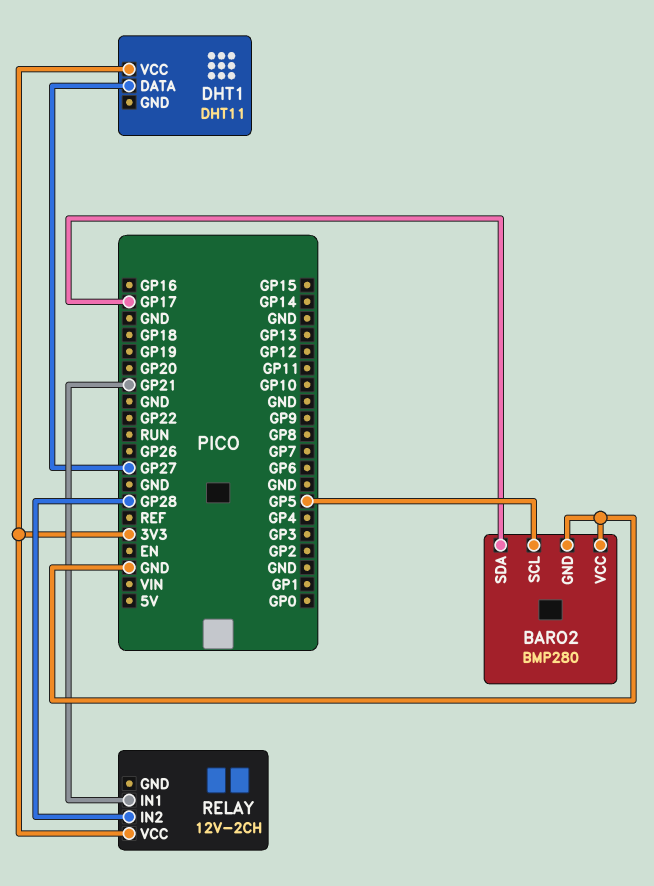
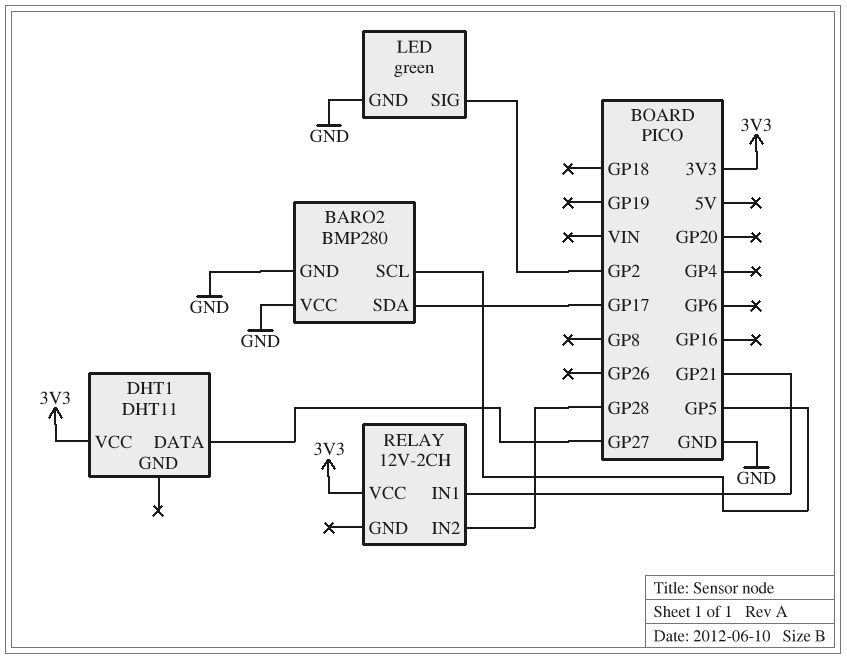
LED: none -> green
LED pin GND: none -> GND
LED pin SIG: none -> GP2

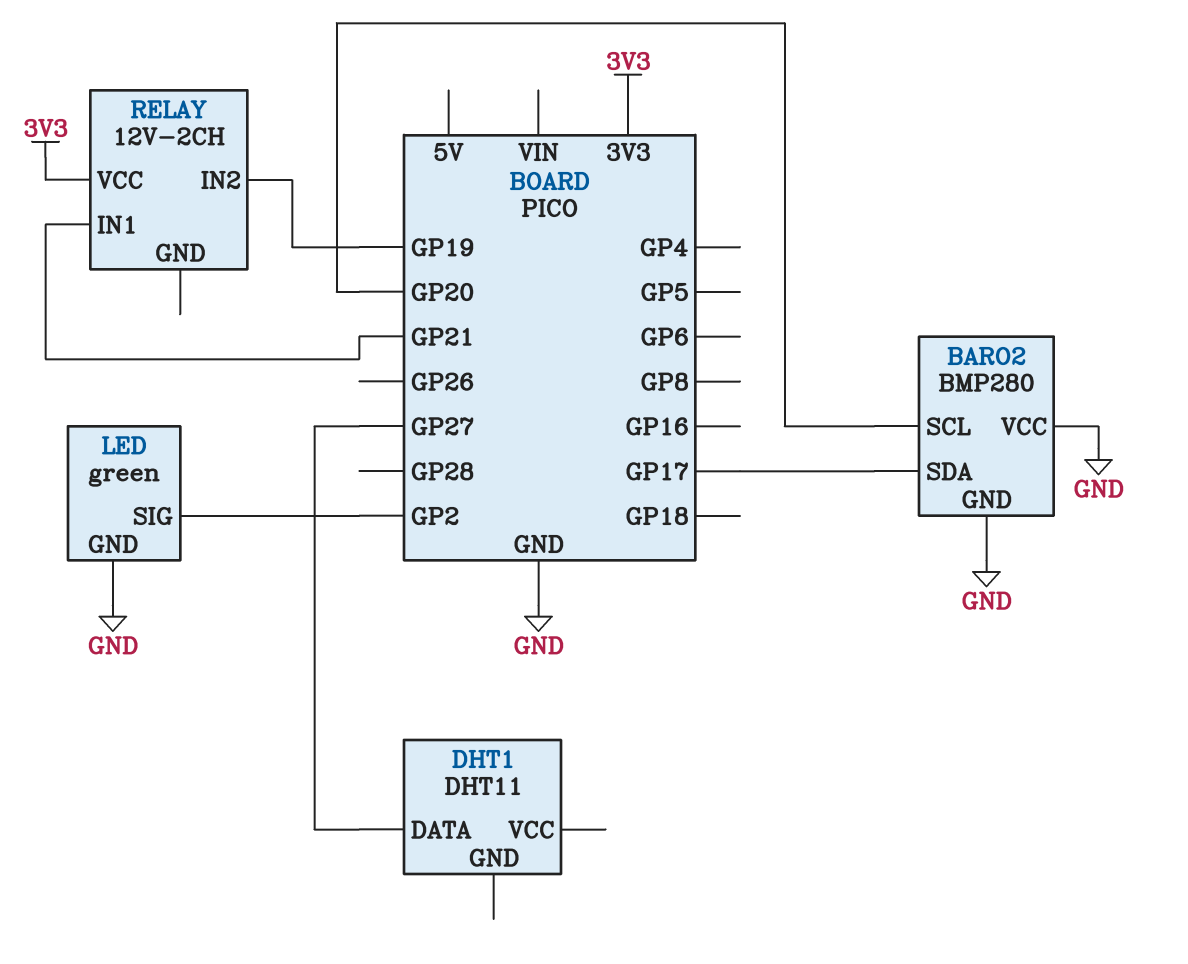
BARO2 pin SCL: GP5 -> GP20
DHT1 pin VCC: 3V3 -> none
RELAY pin IN2: GP28 -> GP19

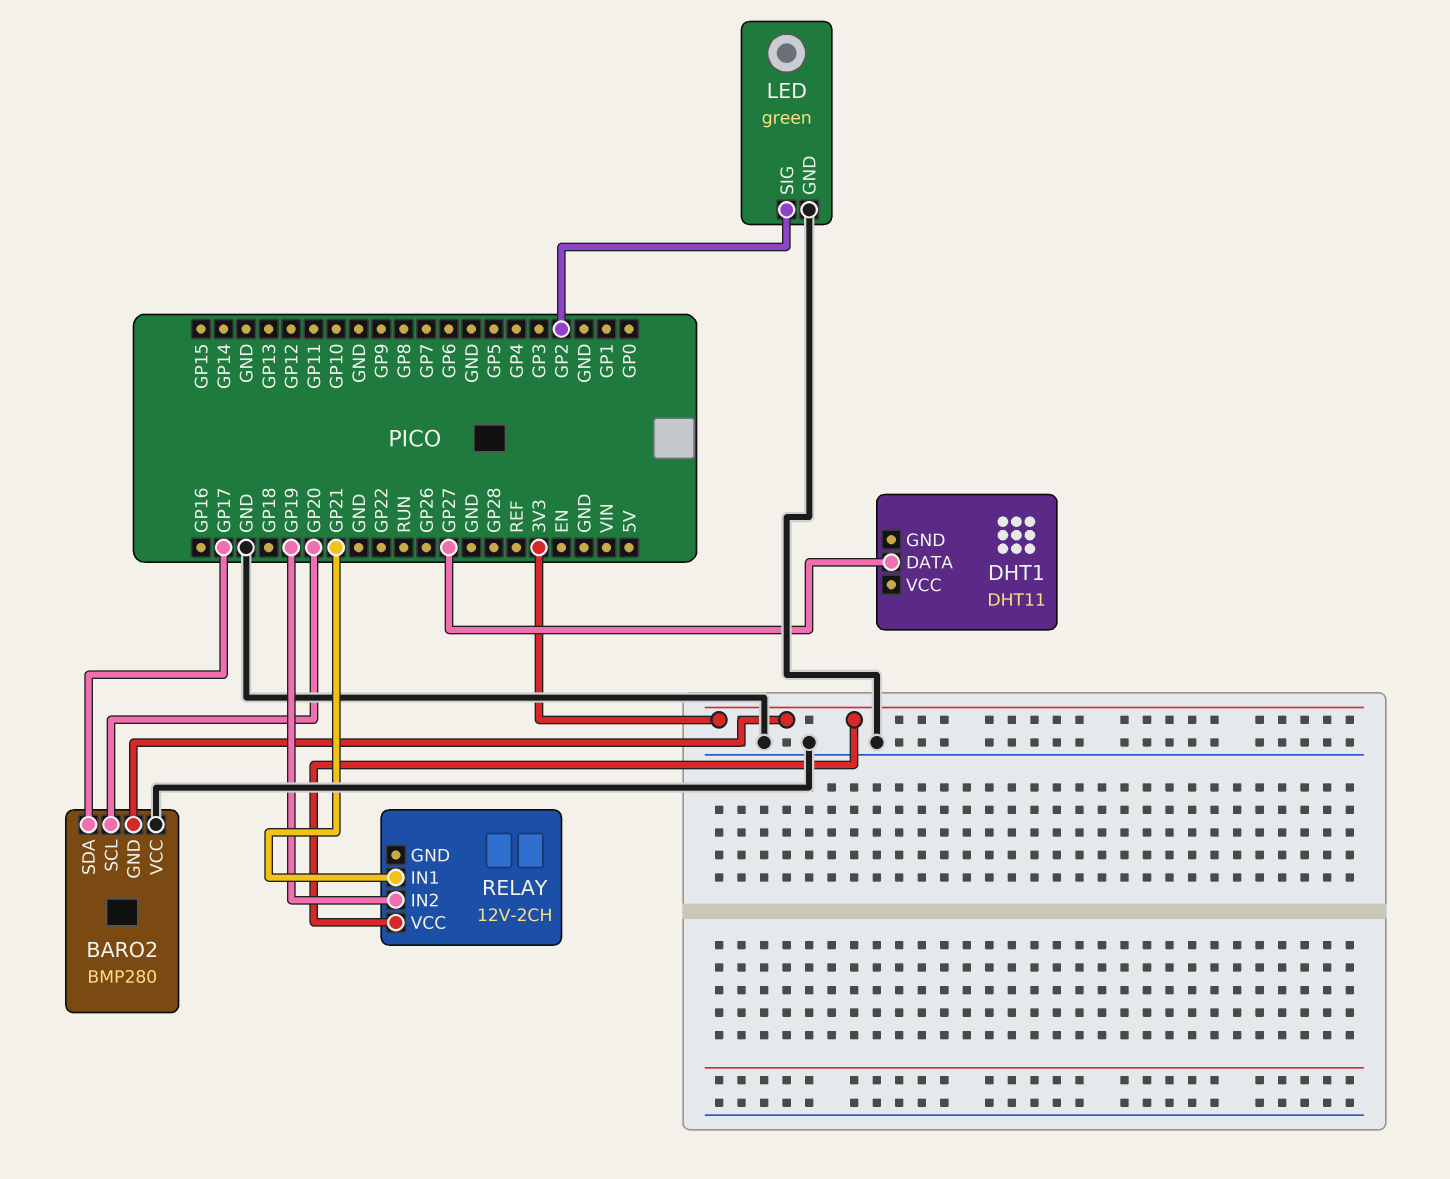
BARO2 pin GND: GND -> 3V3

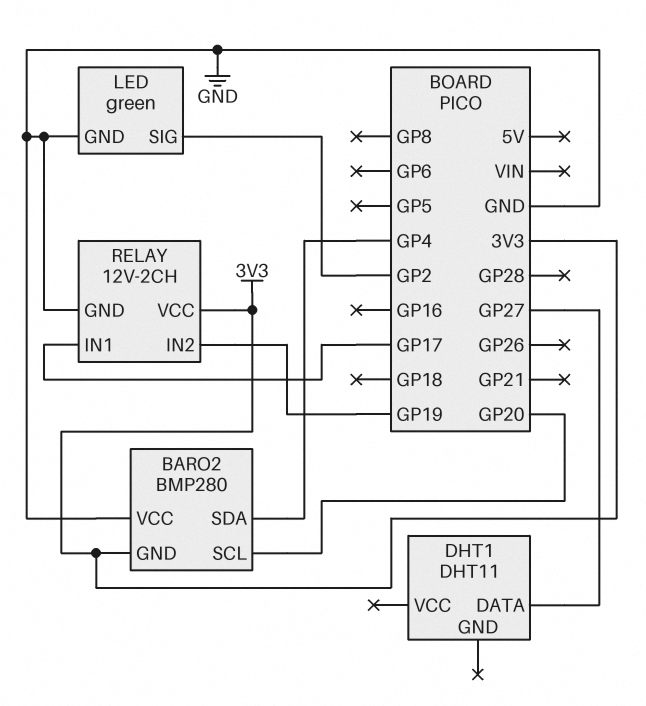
BARO2 pin SDA: GP17 -> GP4
RELAY pin GND: none -> GND
RELAY pin IN1: GP21 -> GP17

